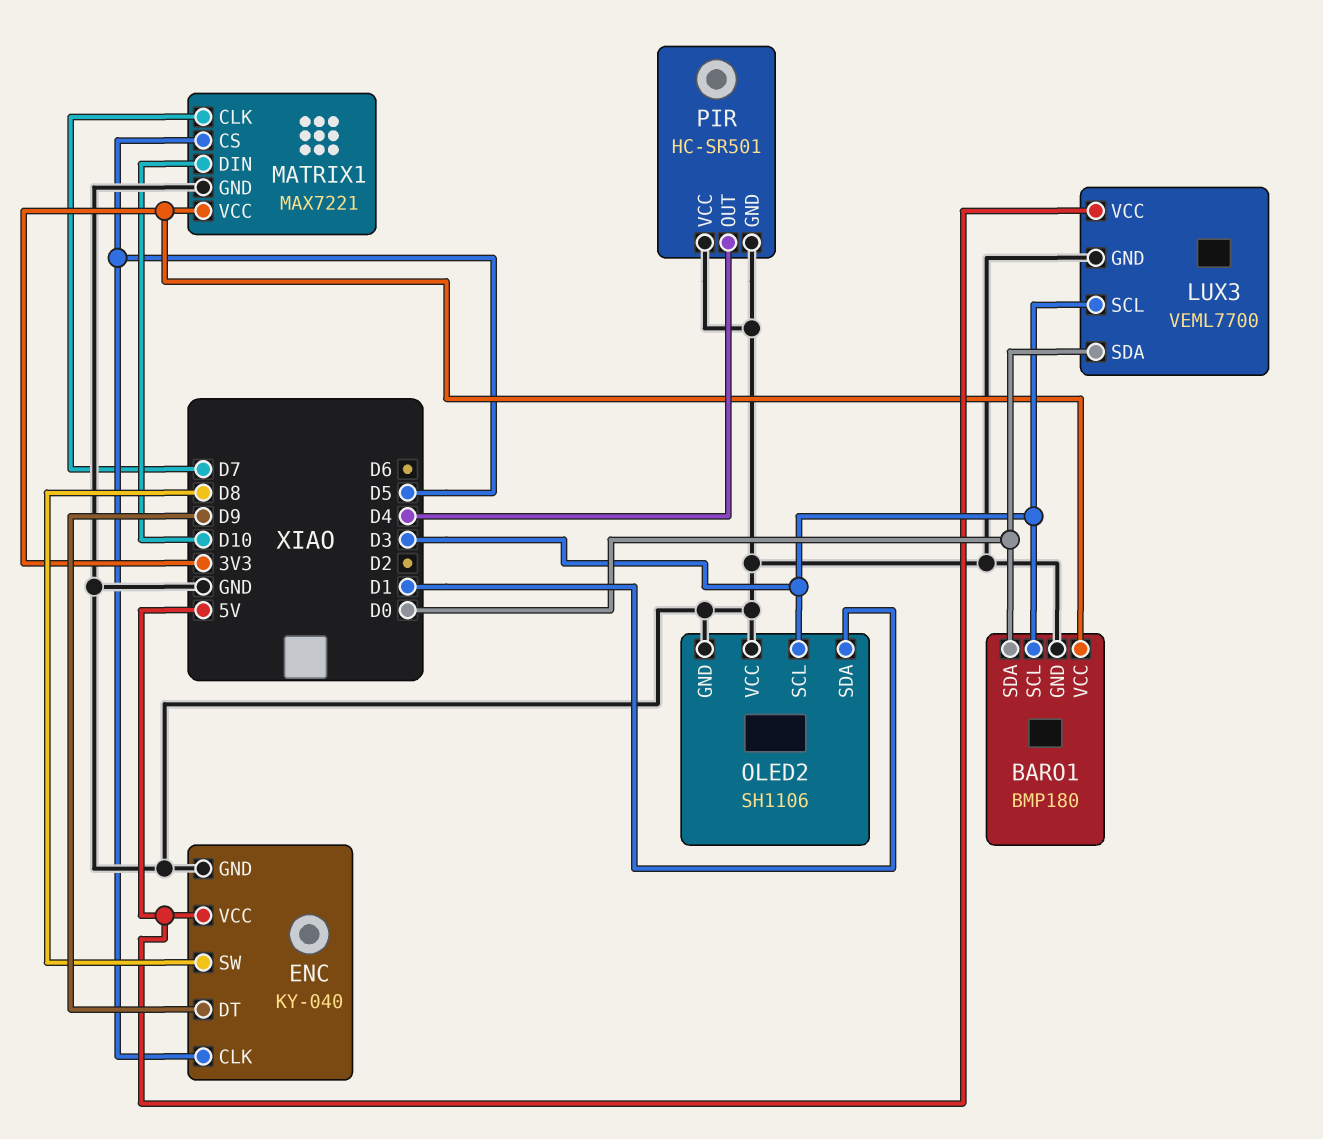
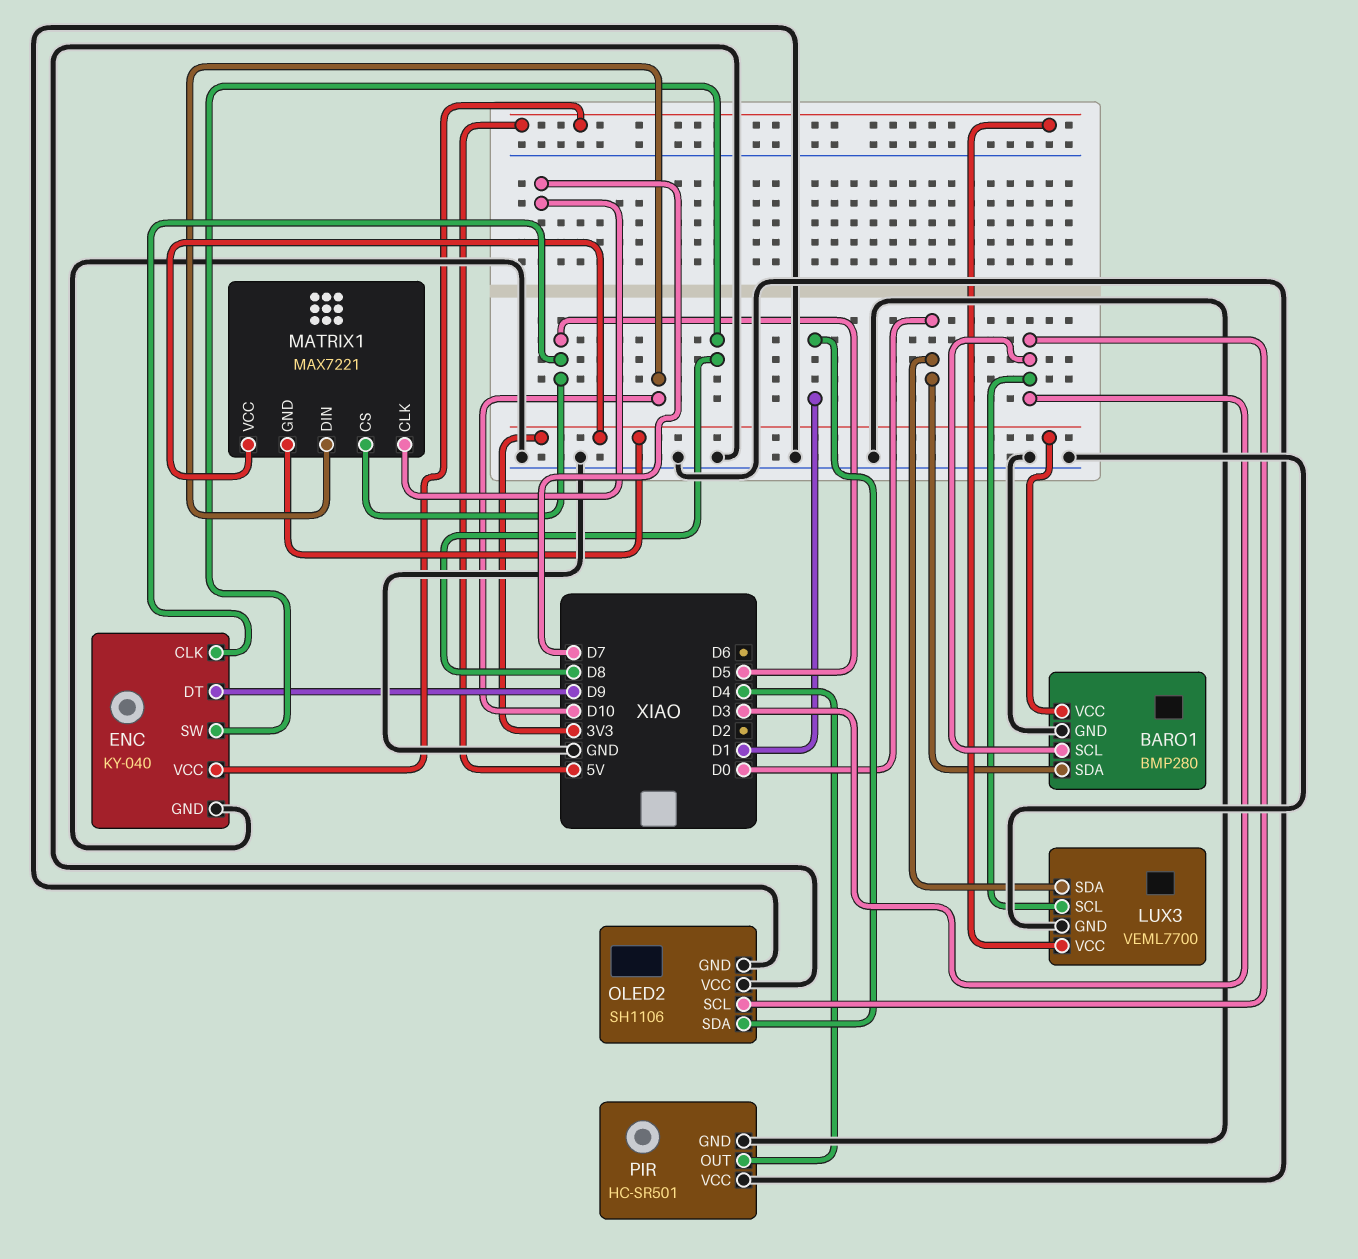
BARO1: BMP180 -> BMP280
MATRIX1 pin GND: GND -> 3V3

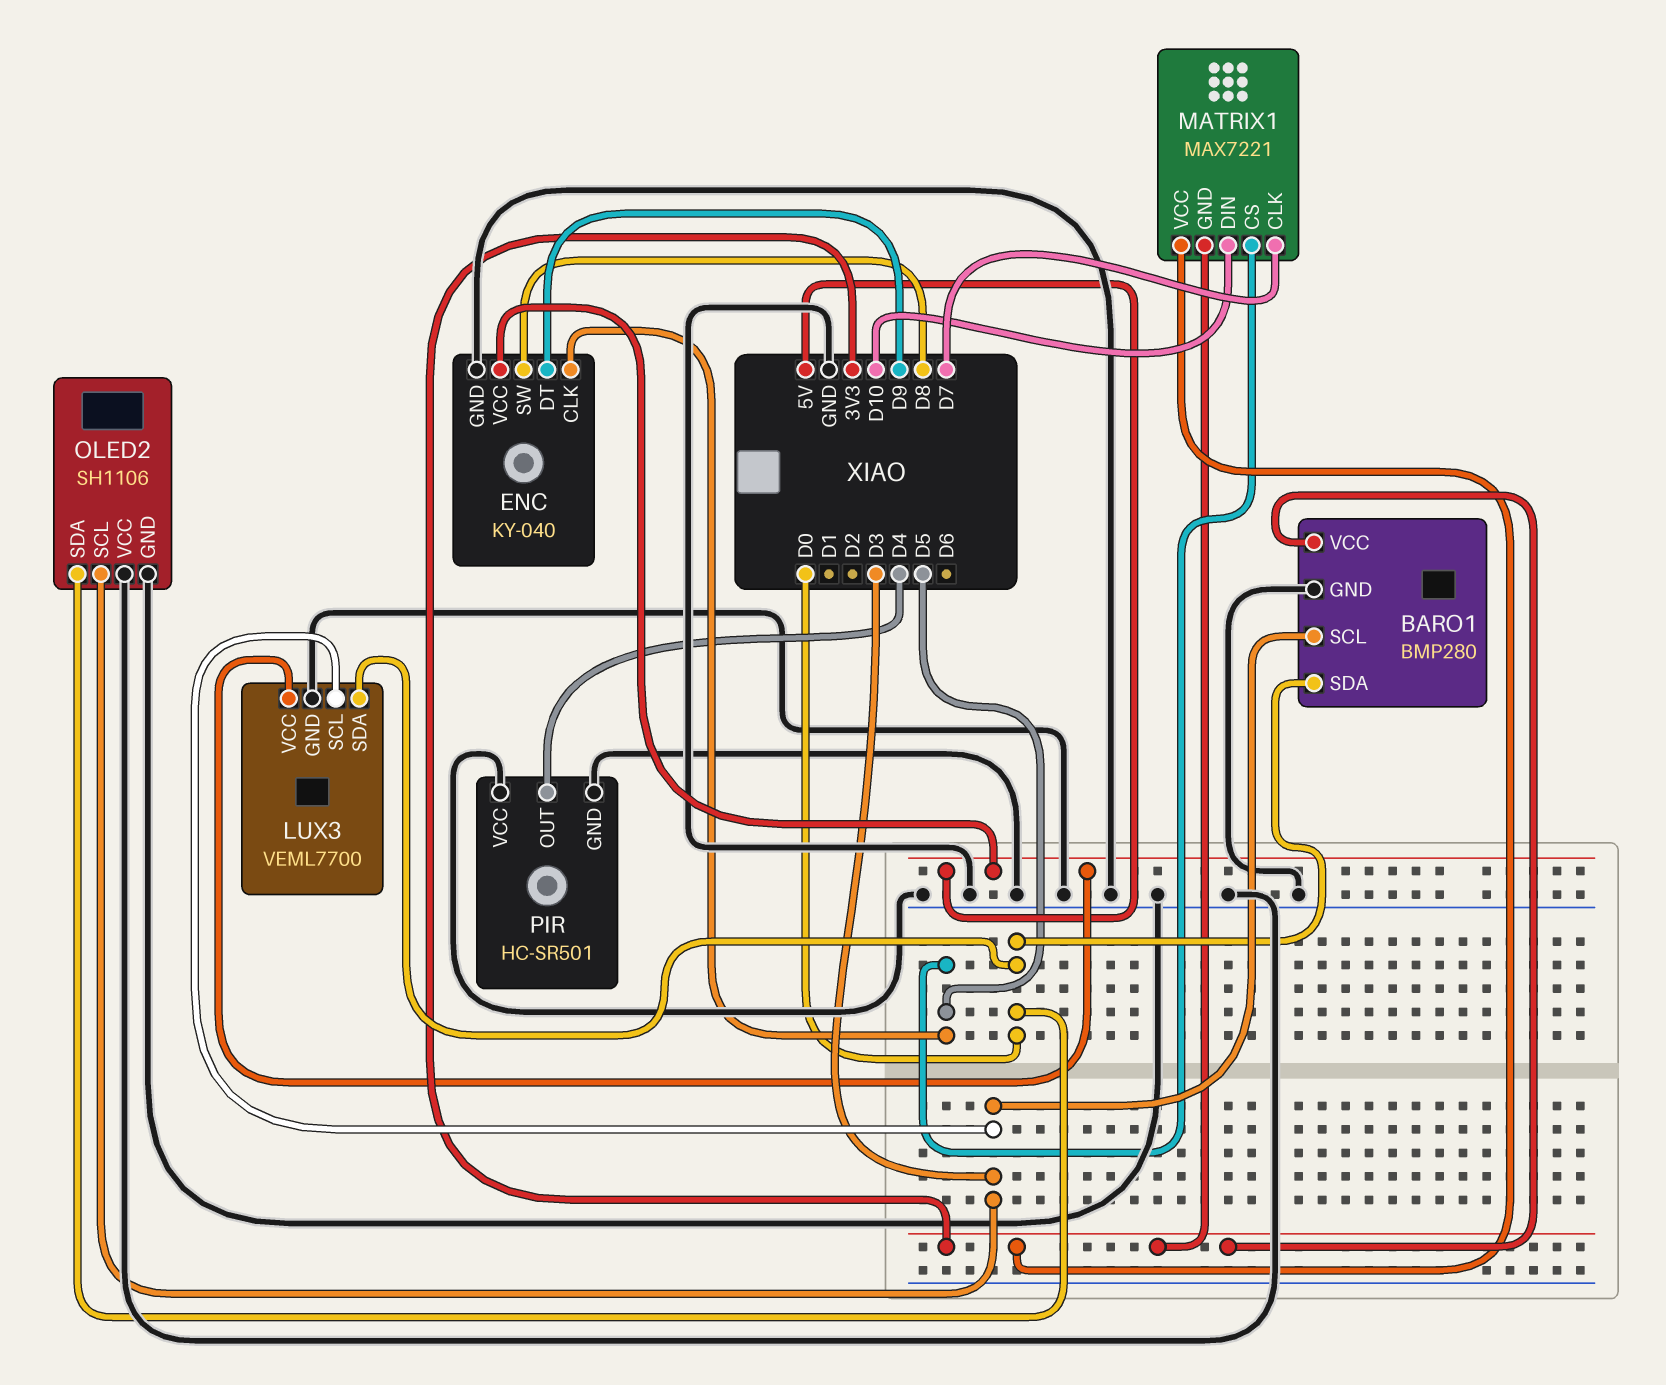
OLED2 pin SDA: D1 -> D0

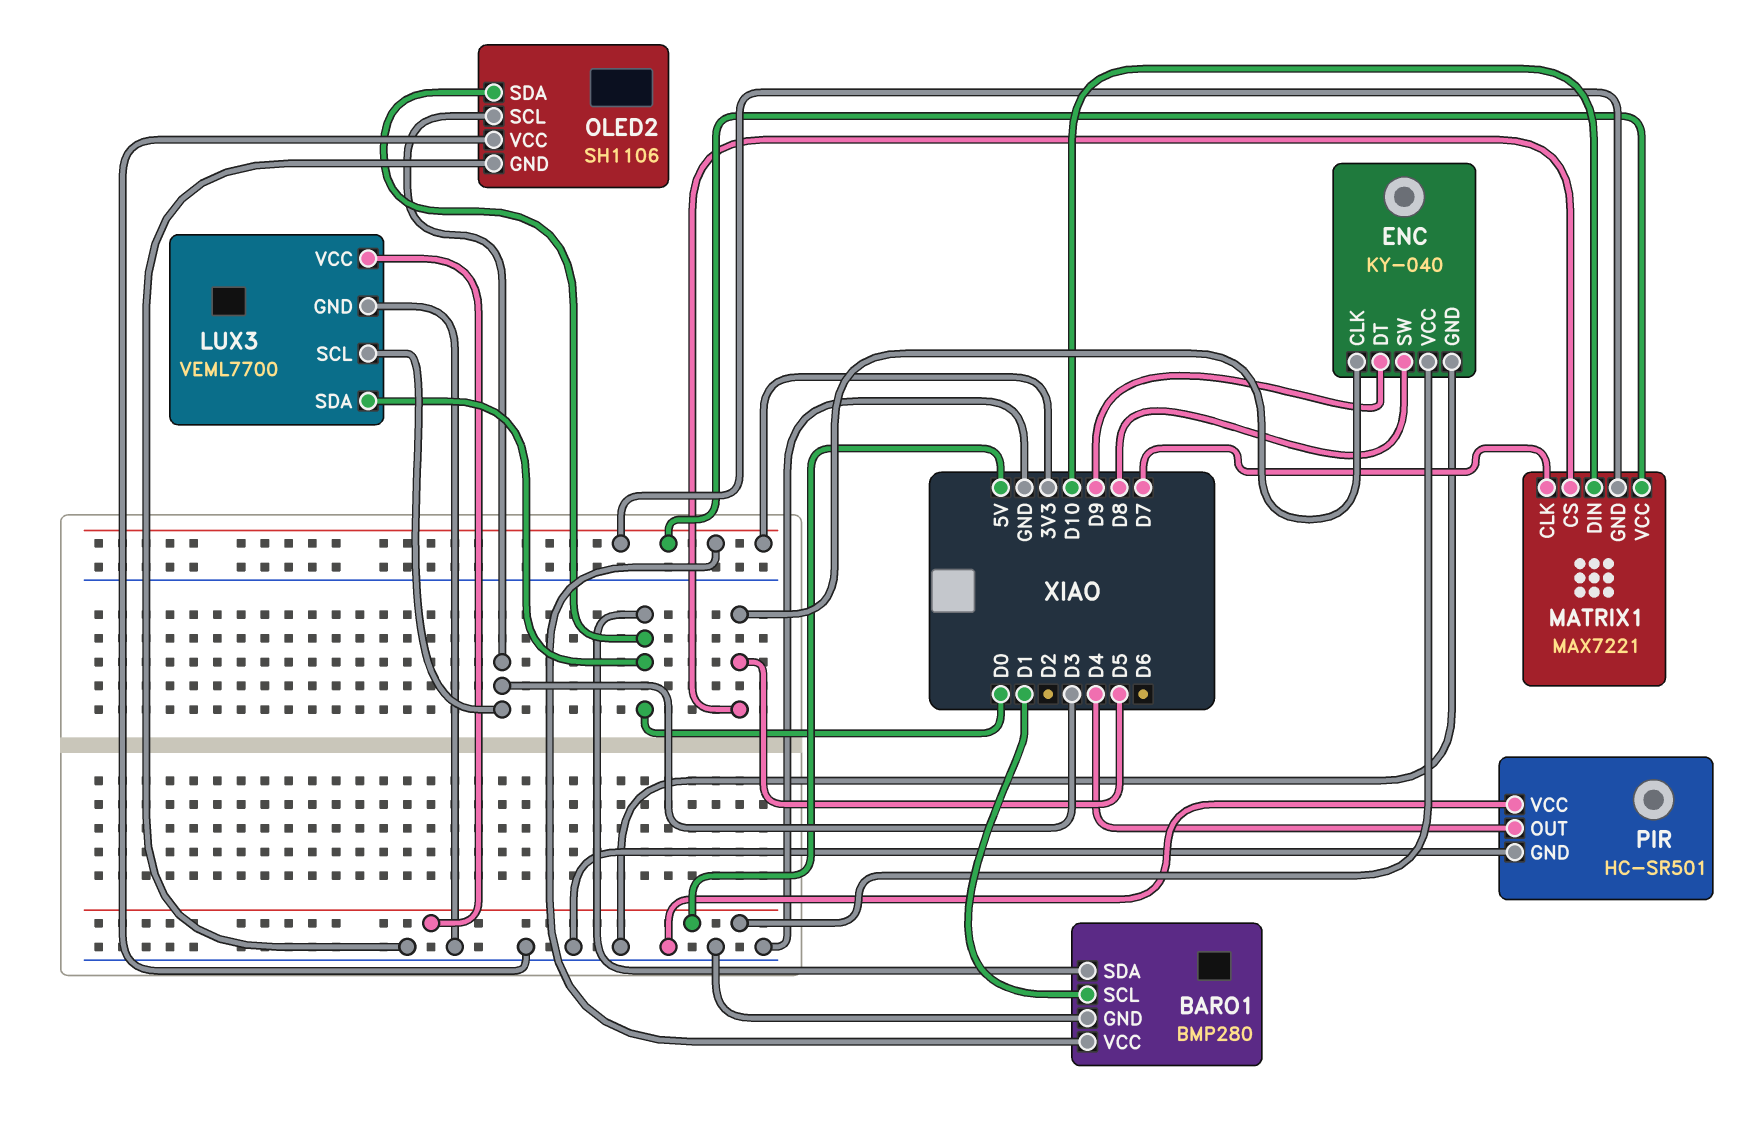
BARO1 pin SCL: D3 -> D1

